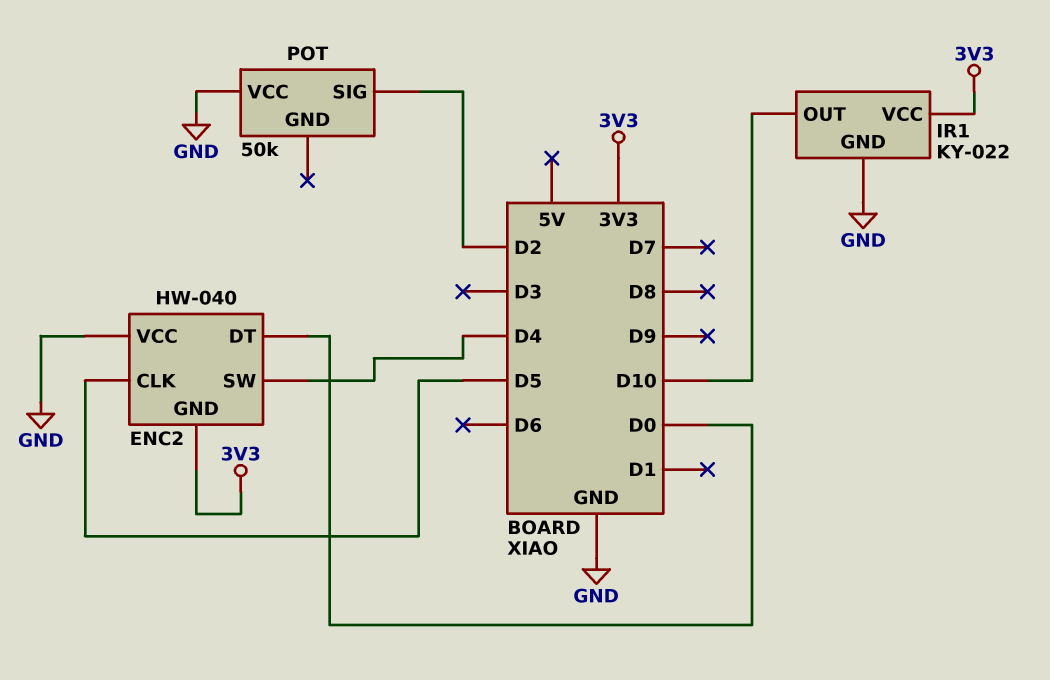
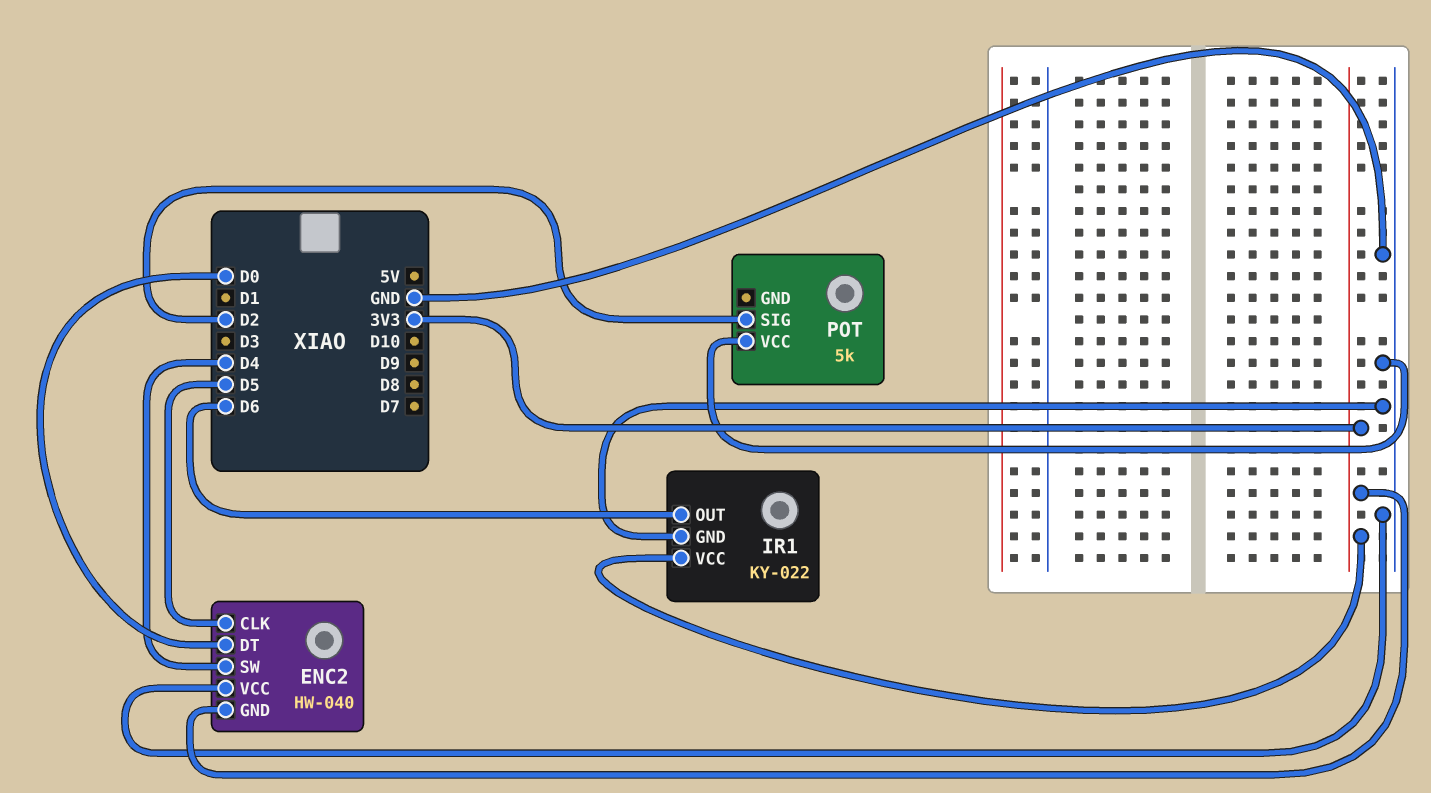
IR1 pin OUT: D10 -> D6
POT: 50k -> 5k

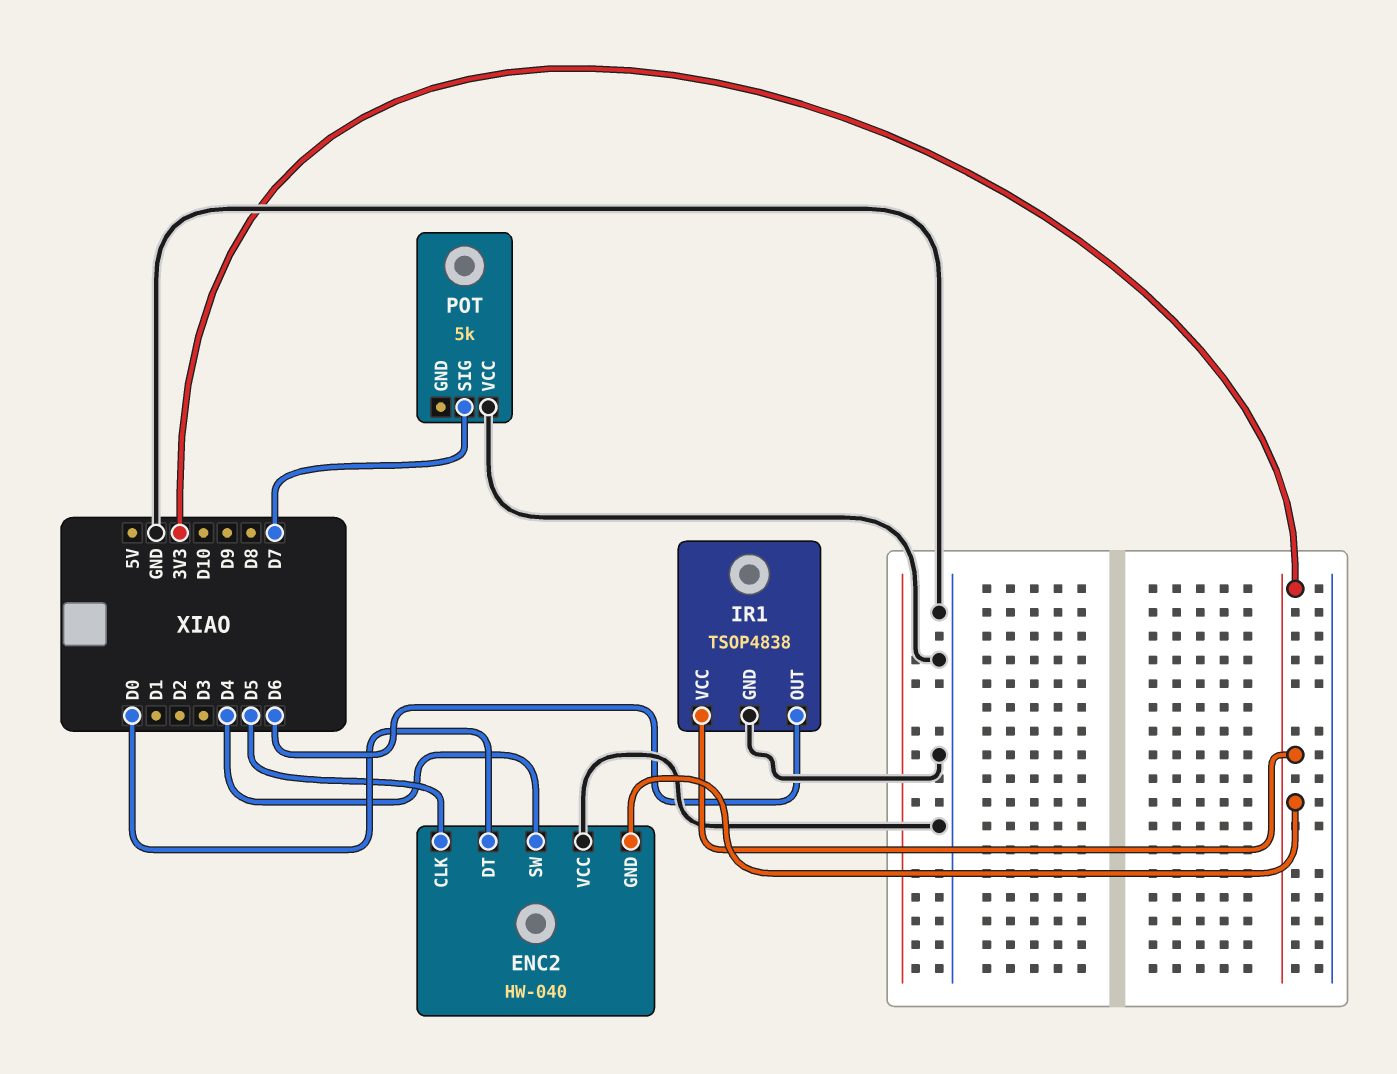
IR1: KY-022 -> TSOP4838
POT pin SIG: D2 -> D7

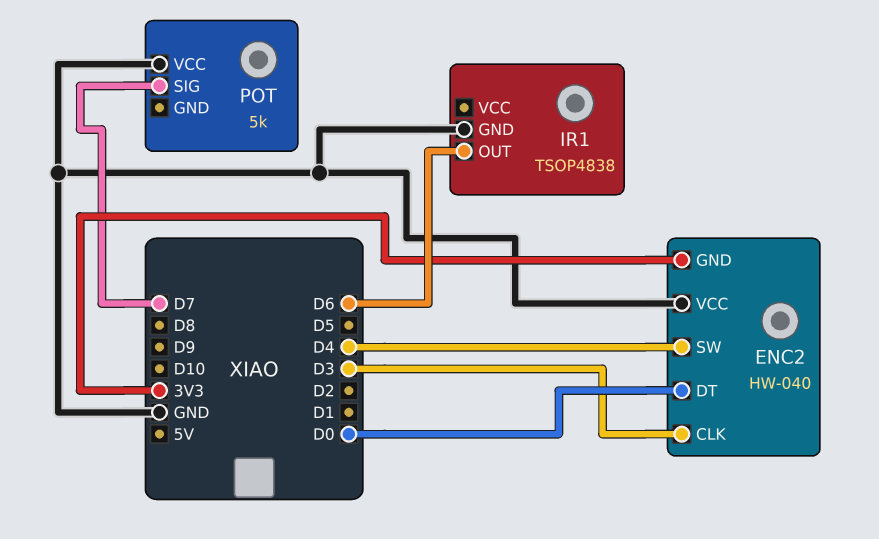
ENC2 pin CLK: D5 -> D3
IR1 pin VCC: 3V3 -> none

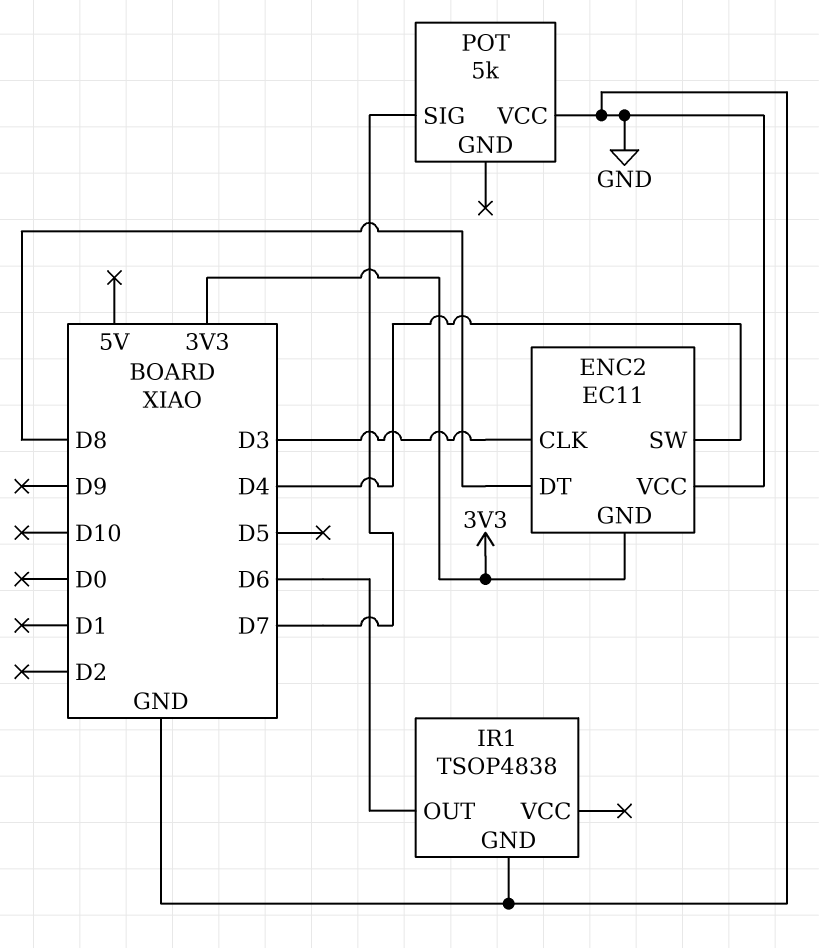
ENC2: HW-040 -> EC11
ENC2 pin DT: D0 -> D8

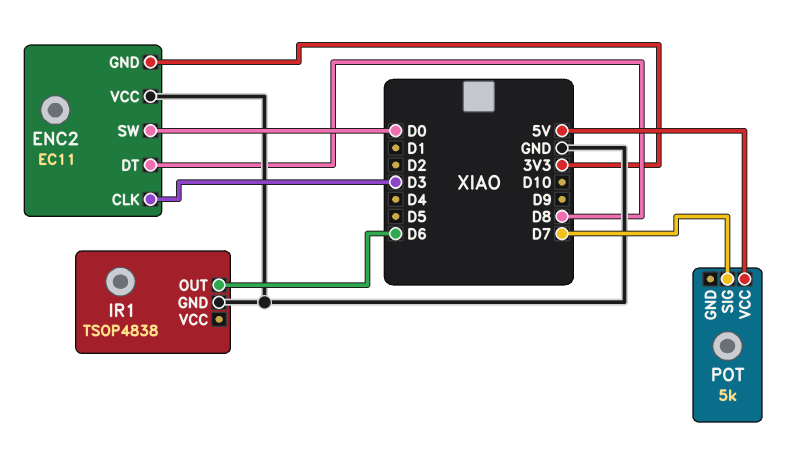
ENC2 pin SW: D4 -> D0
POT pin VCC: GND -> 5V

